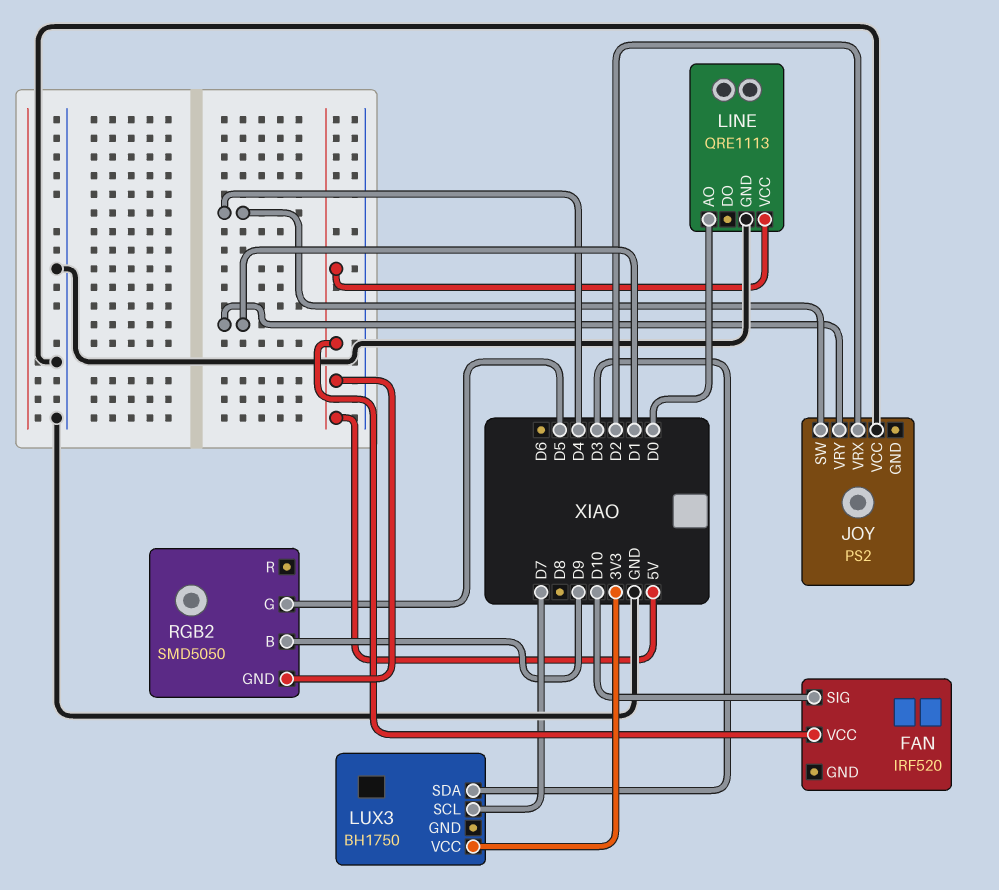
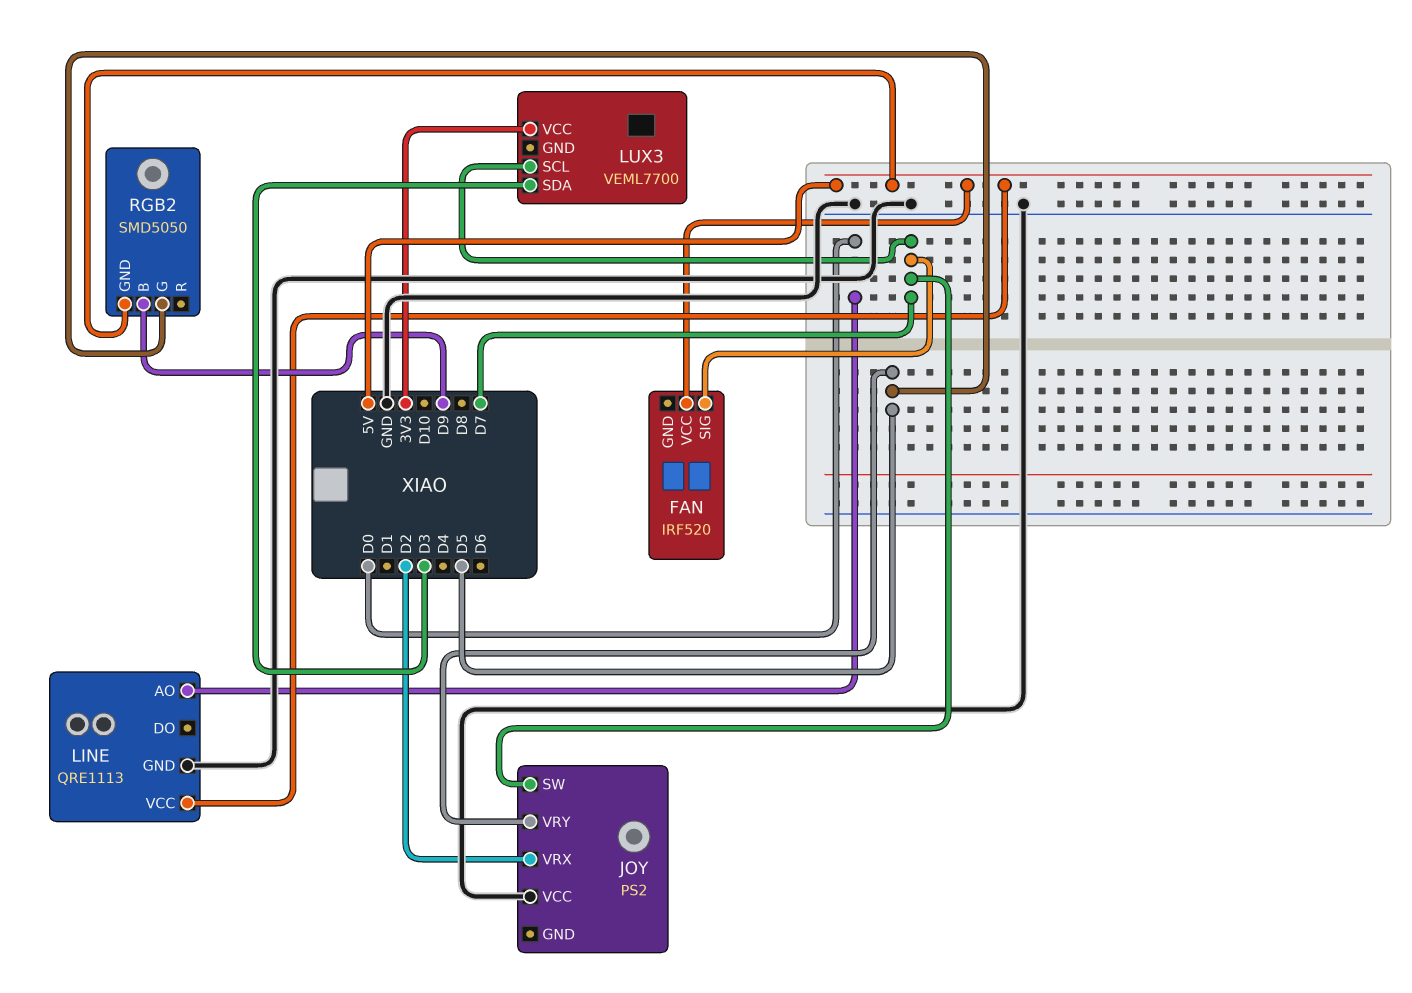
FAN pin SIG: D10 -> D7
JOY pin SW: D4 -> D7
JOY pin VRY: D1 -> D5
LUX3: BH1750 -> VEML7700

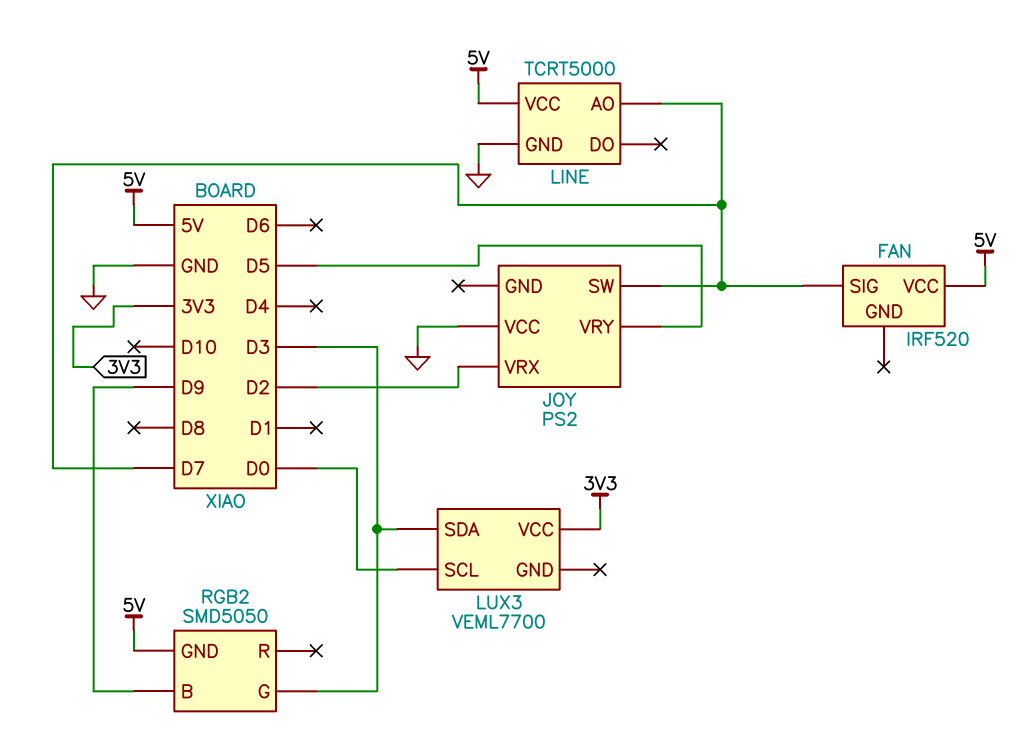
LINE: QRE1113 -> TCRT5000
LINE pin AO: D0 -> D7
LUX3 pin SCL: D7 -> D0
RGB2 pin G: D5 -> D3

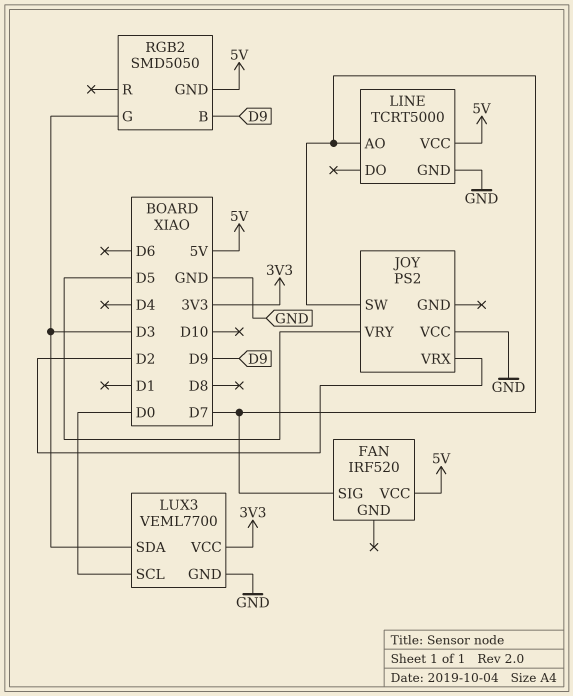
LUX3 pin GND: none -> GND

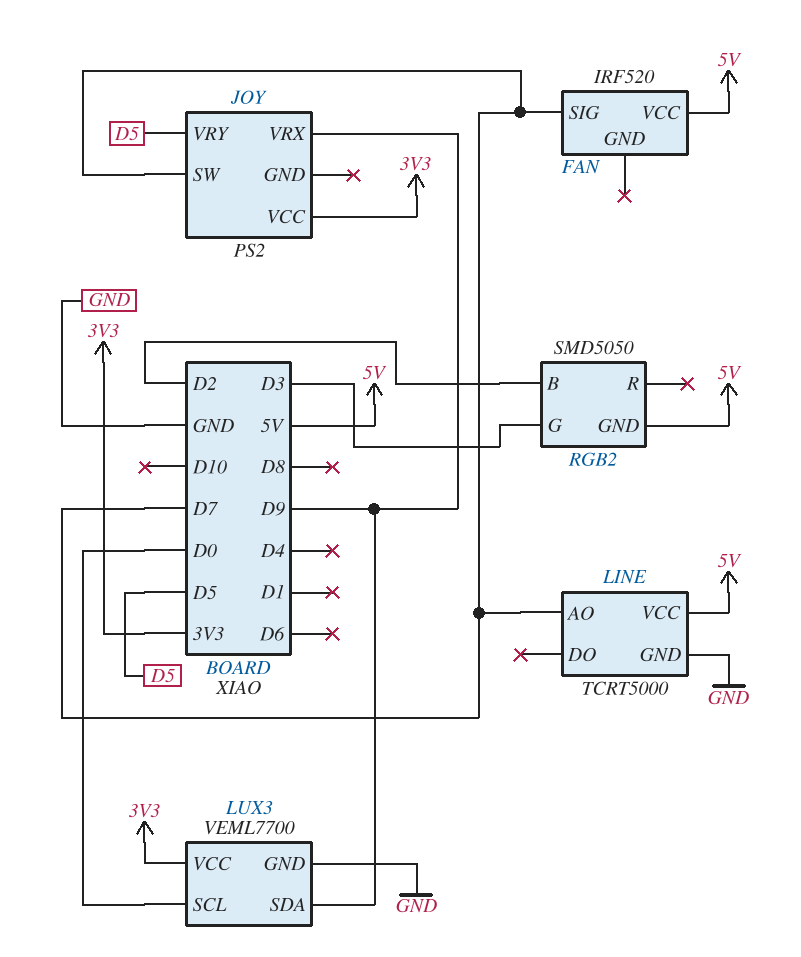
JOY pin VCC: GND -> 3V3
JOY pin VRX: D2 -> D9
LUX3 pin SDA: D3 -> D9
RGB2 pin B: D9 -> D2

